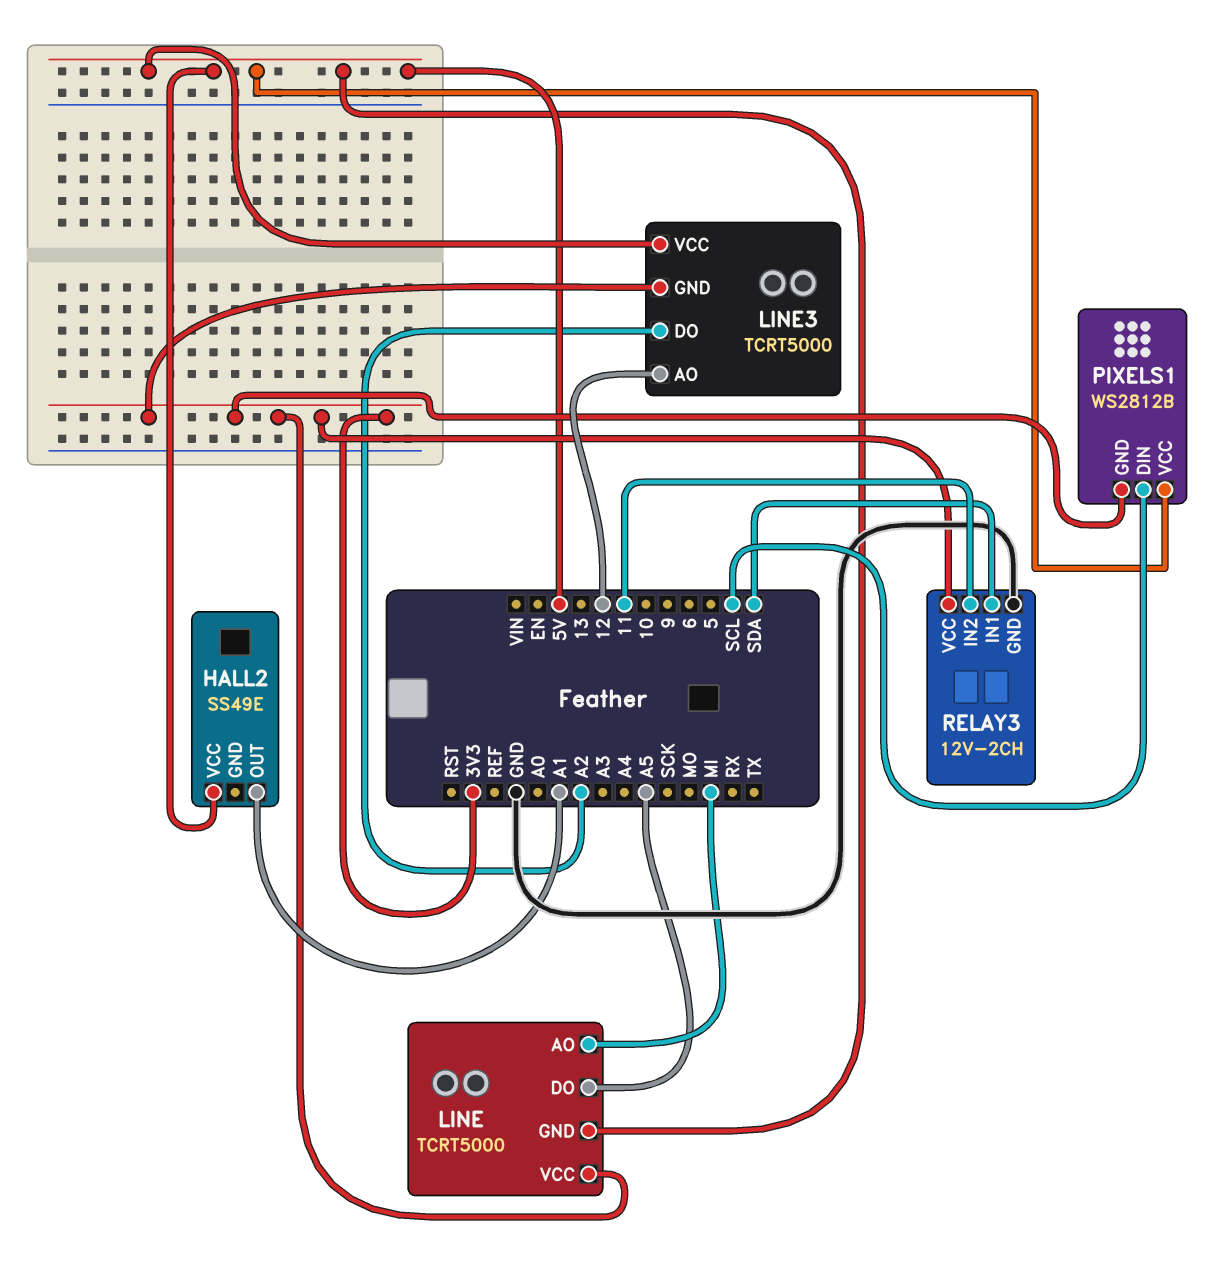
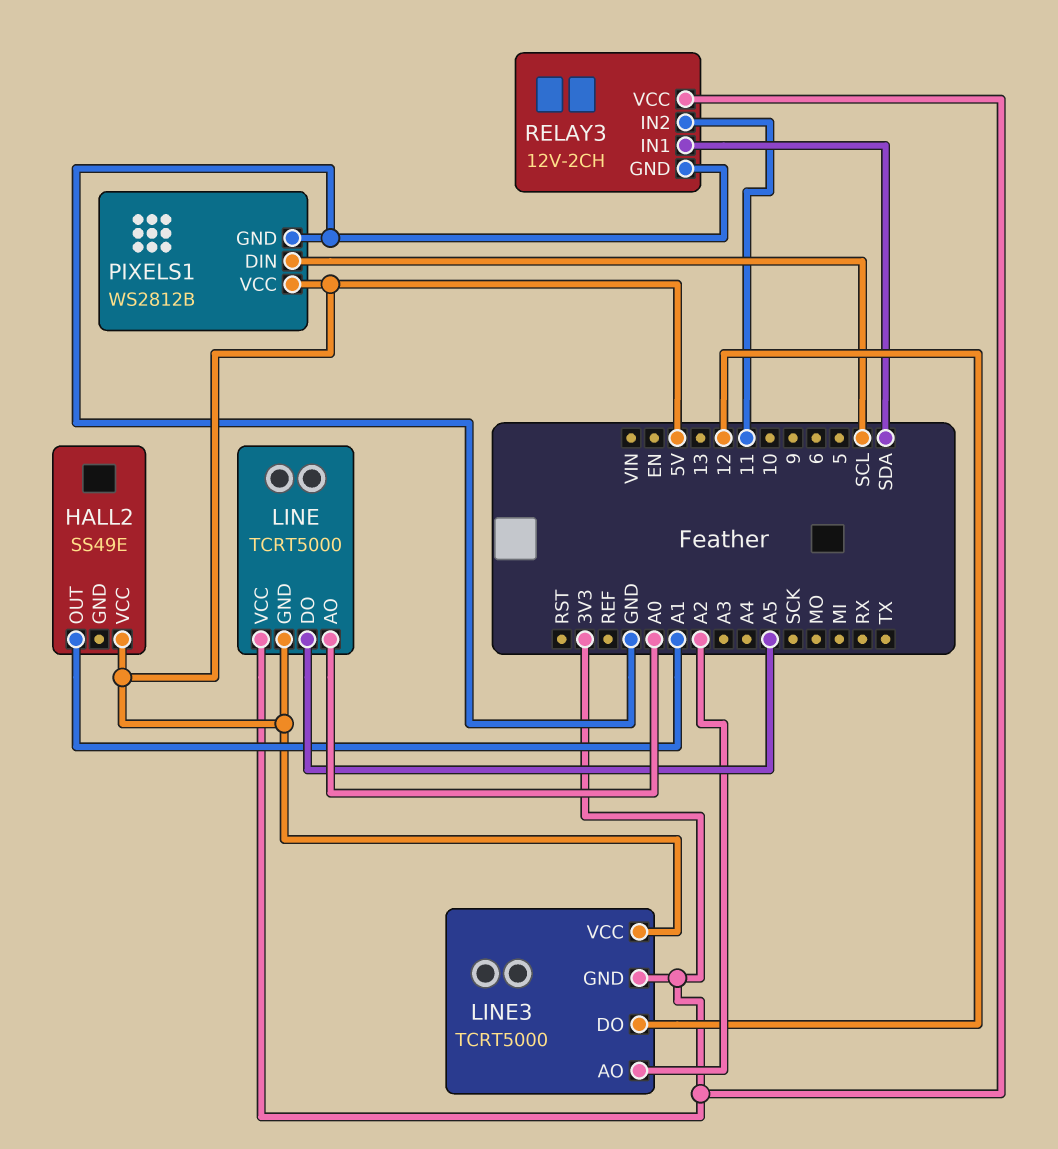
LINE pin AO: MI -> A0
LINE3 pin AO: 12 -> A2
LINE3 pin DO: A2 -> 12
PIXELS1 pin GND: 3V3 -> GND

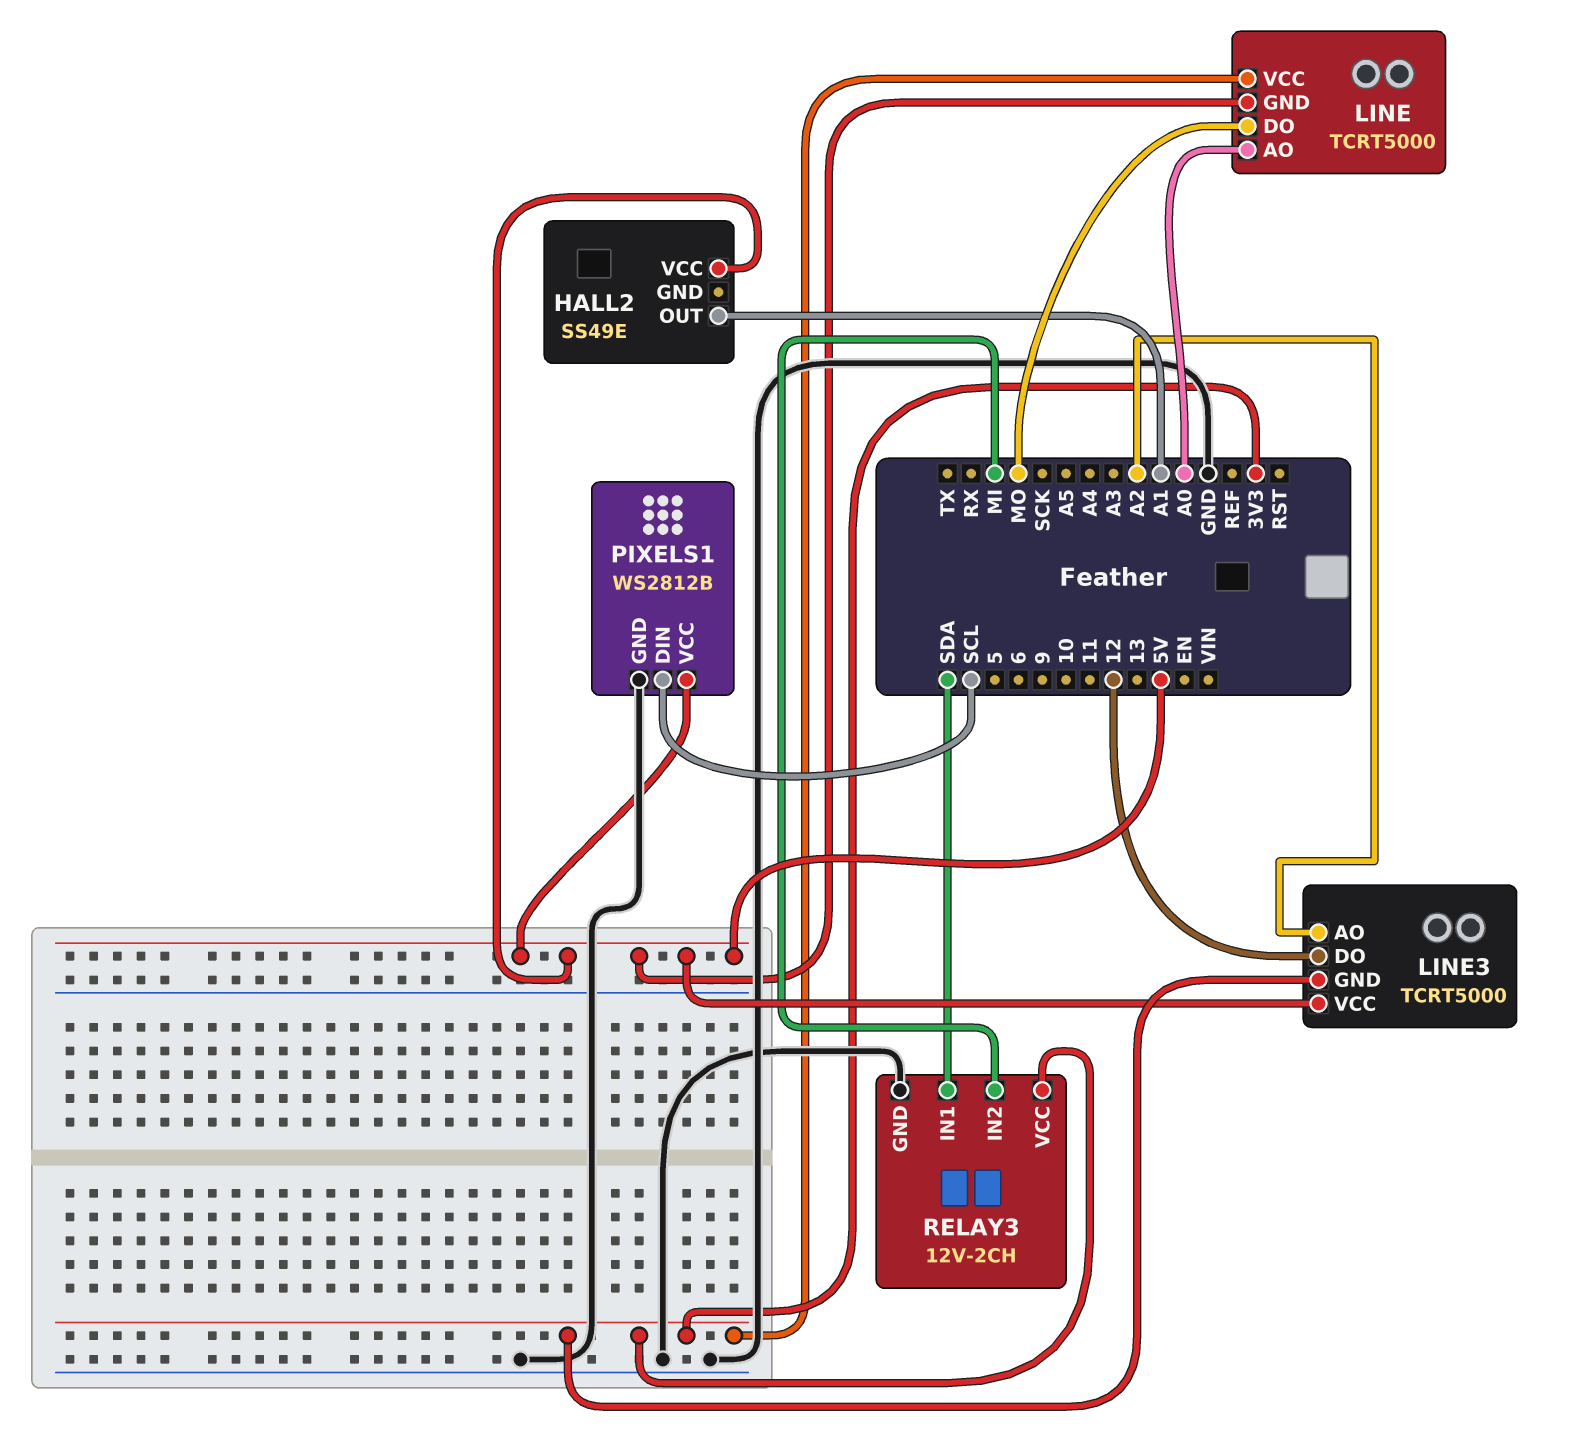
LINE pin DO: A5 -> MO
RELAY3 pin IN2: 11 -> MI

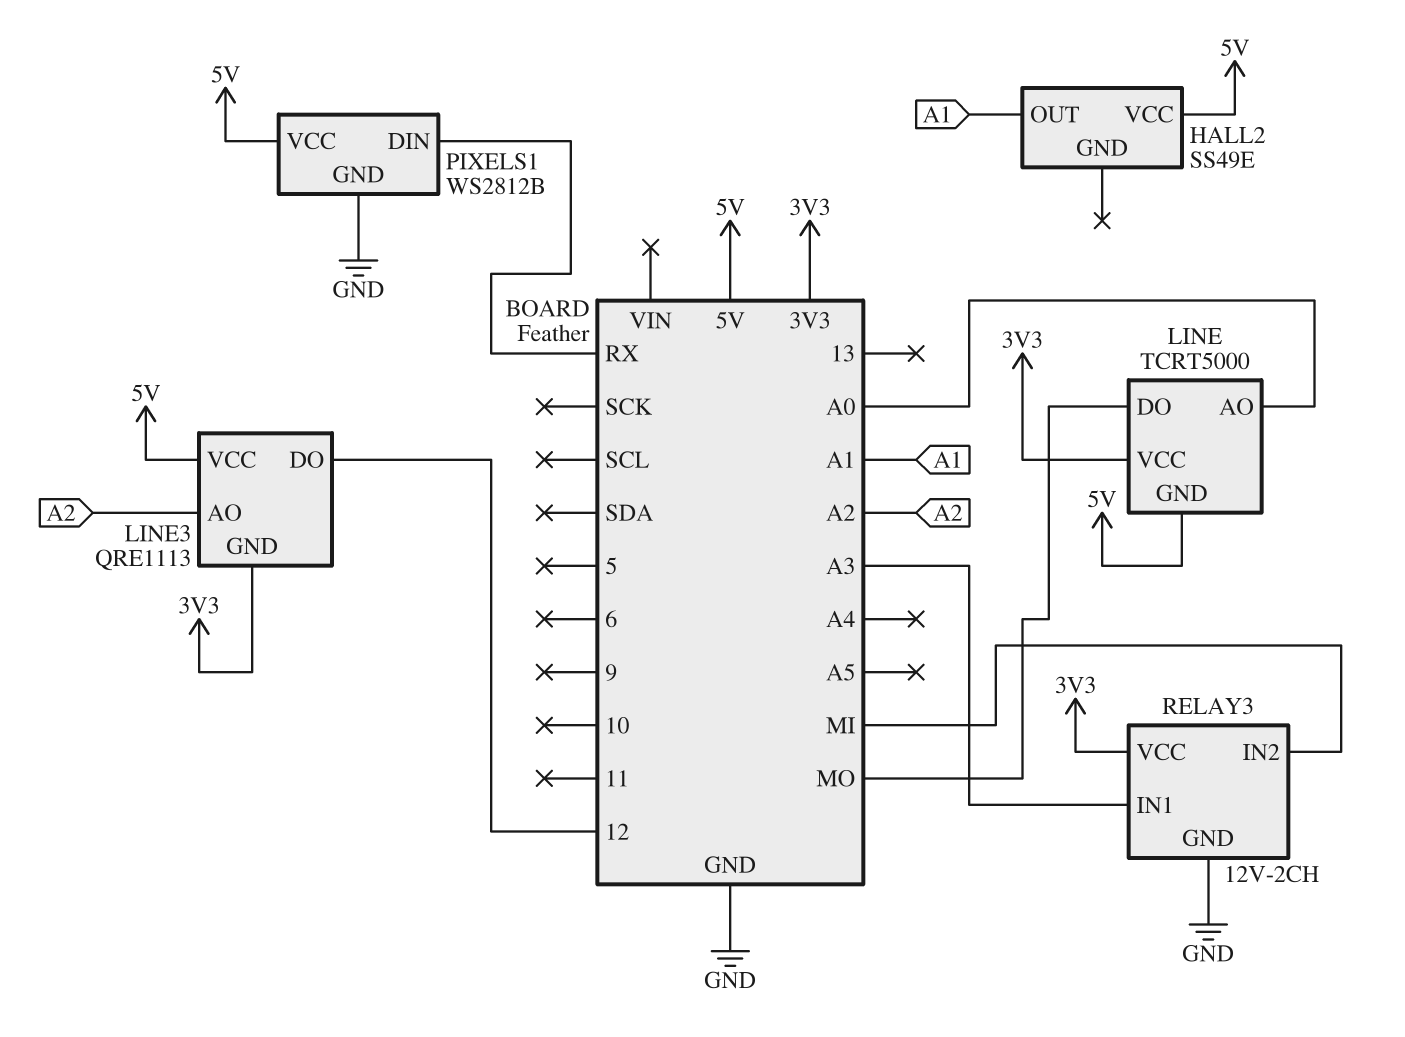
LINE3: TCRT5000 -> QRE1113
PIXELS1 pin DIN: SCL -> RX
RELAY3 pin IN1: SDA -> A3

